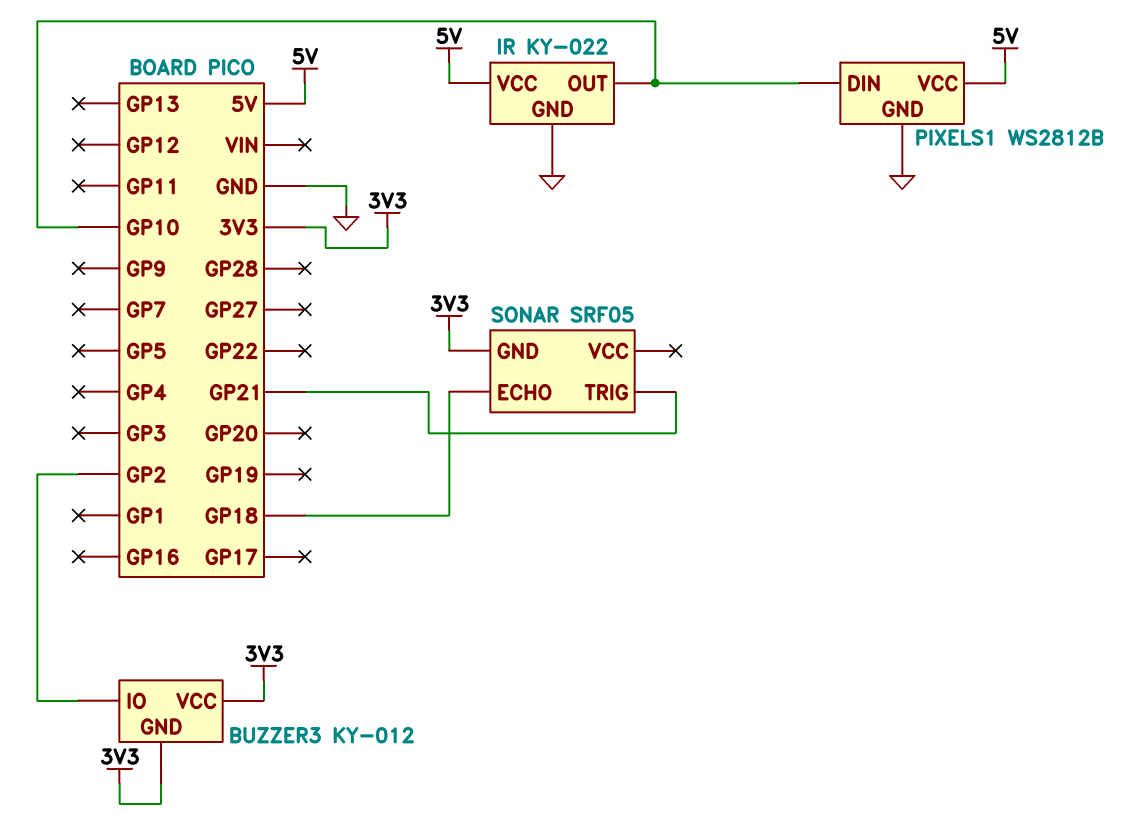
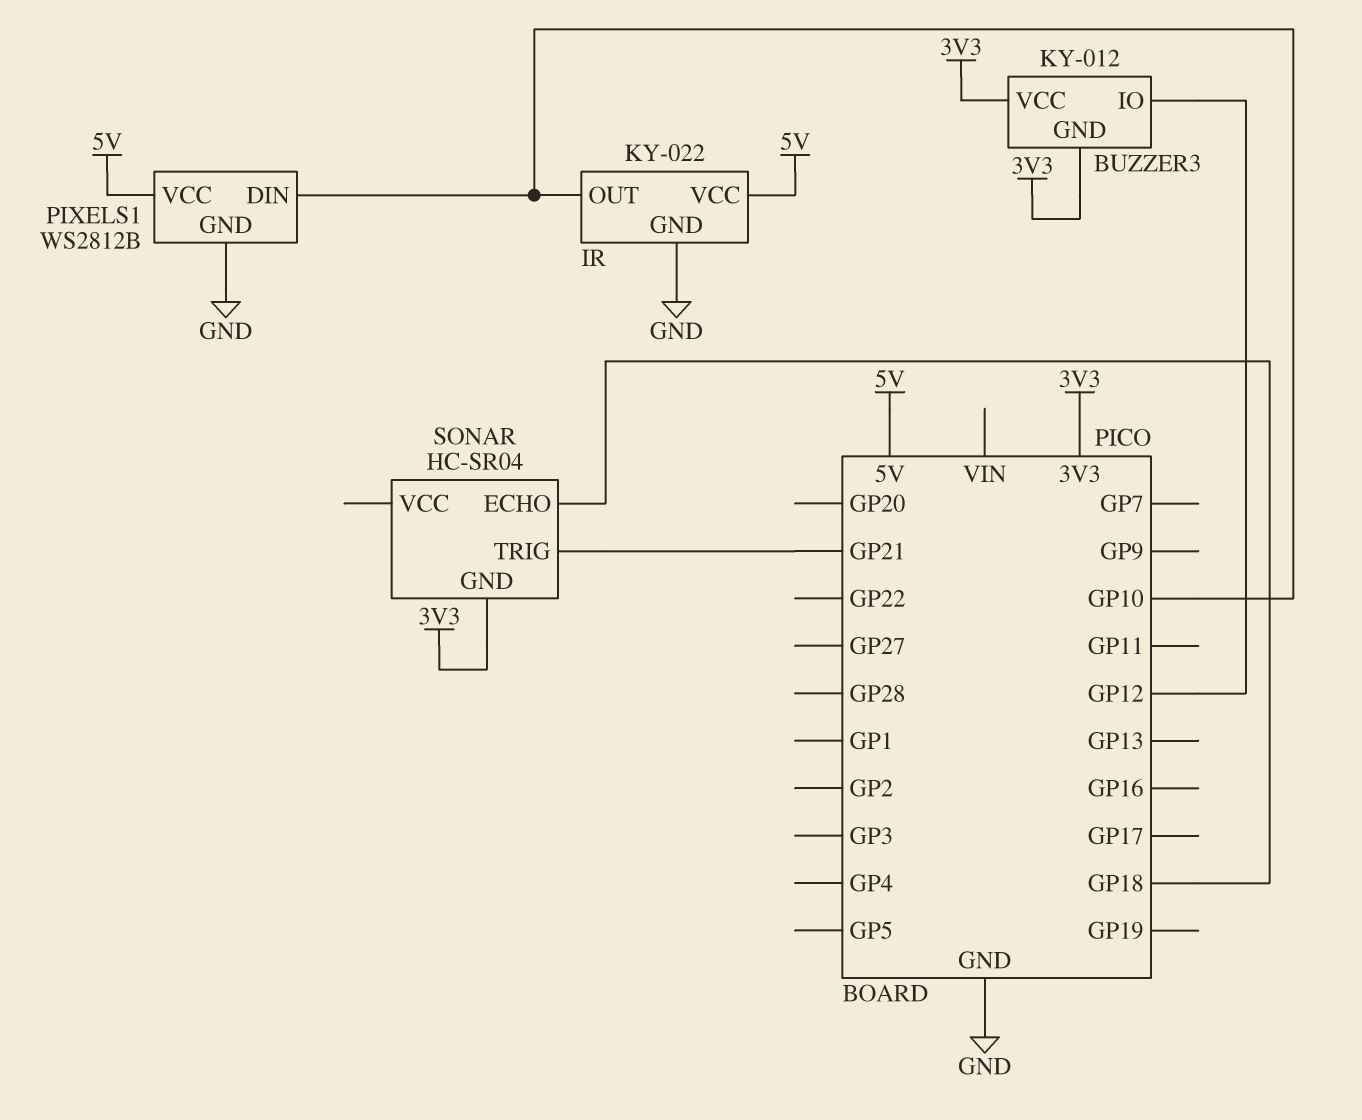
BUZZER3 pin IO: GP2 -> GP12
SONAR: SRF05 -> HC-SR04

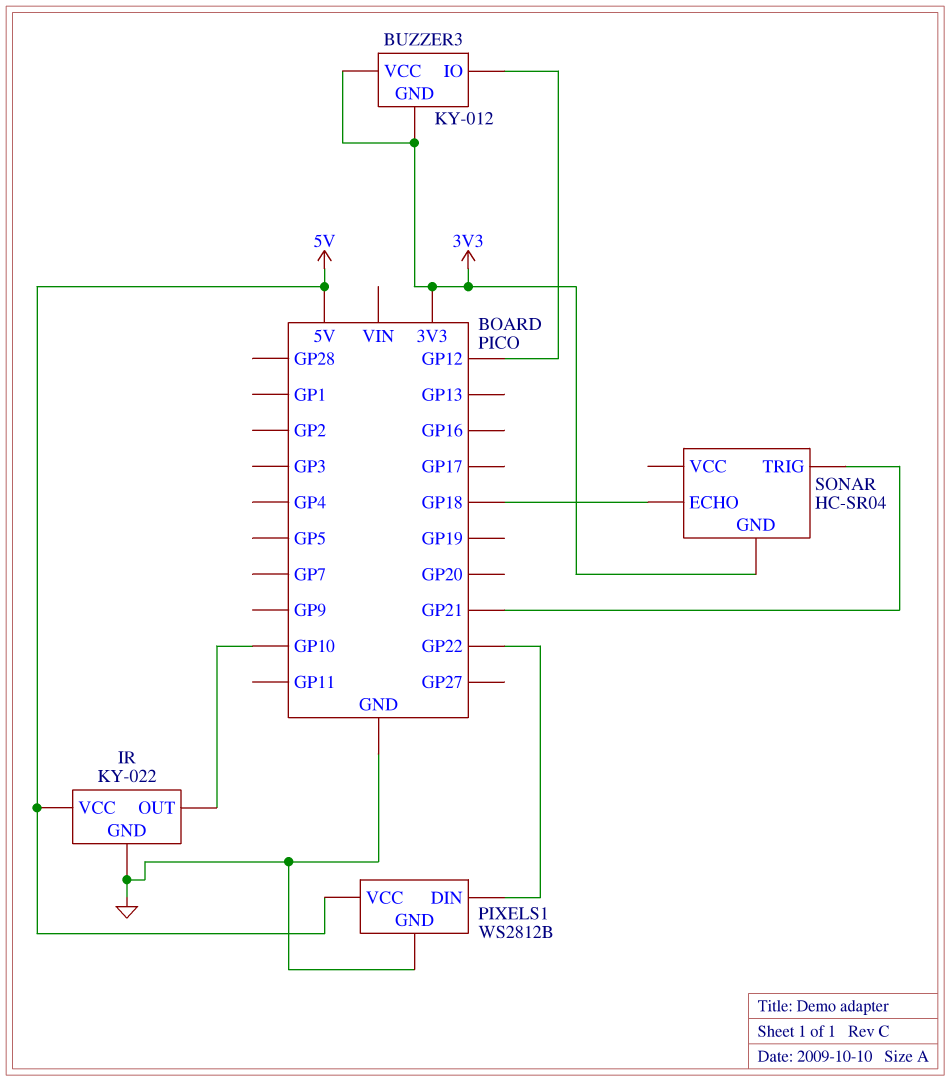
PIXELS1 pin DIN: GP10 -> GP22

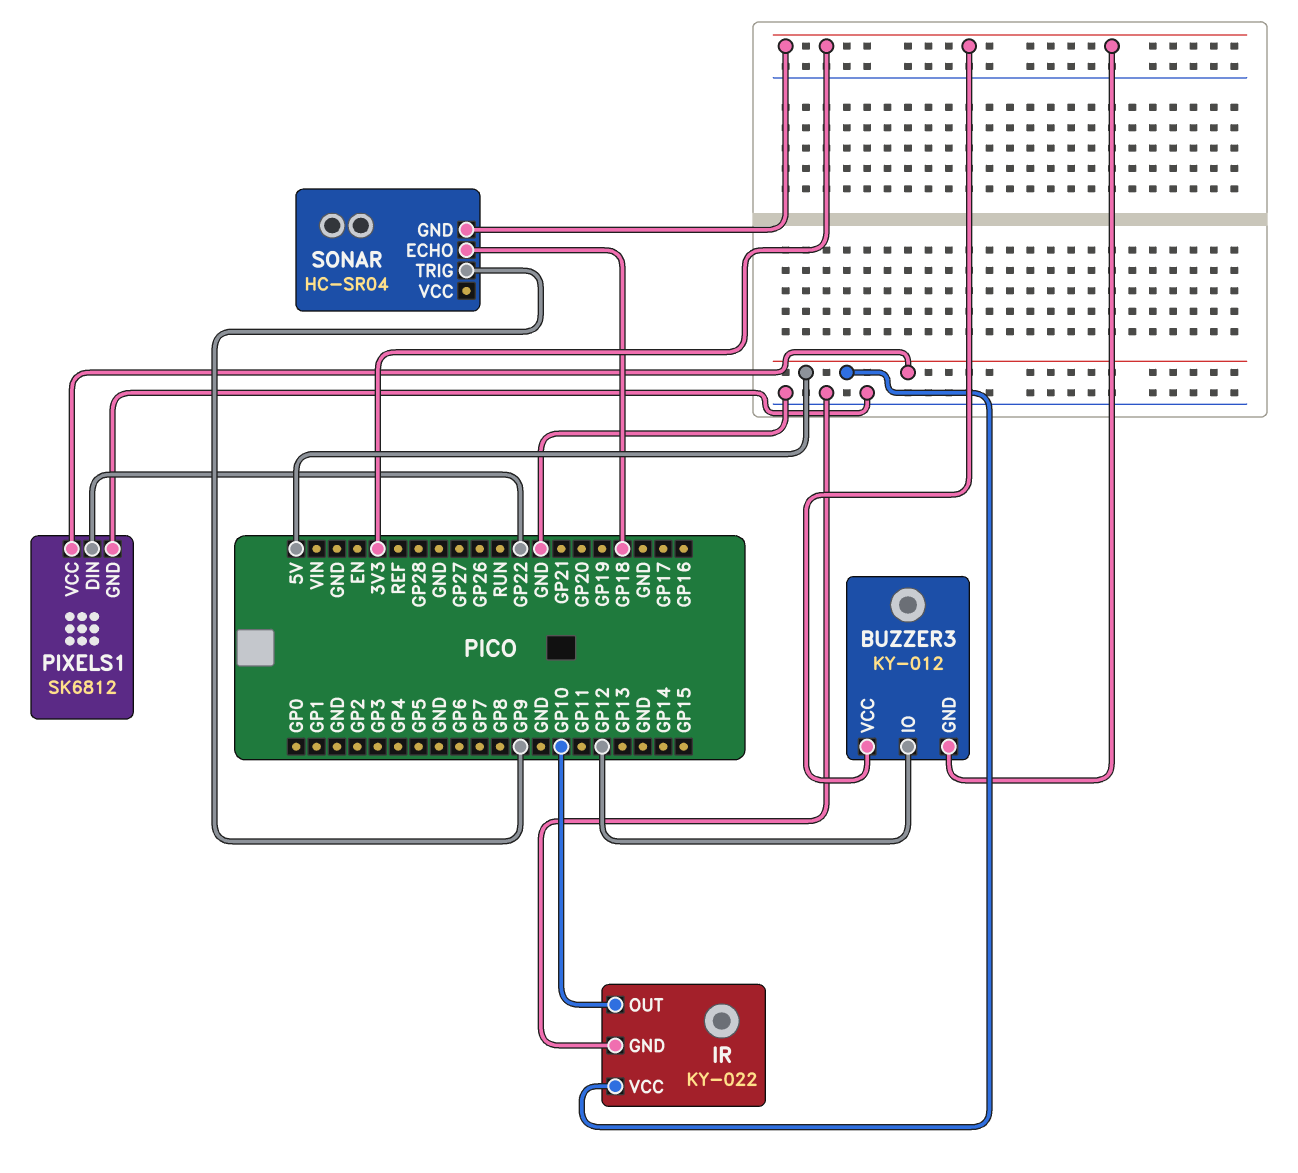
PIXELS1: WS2812B -> SK6812
SONAR pin TRIG: GP21 -> GP9

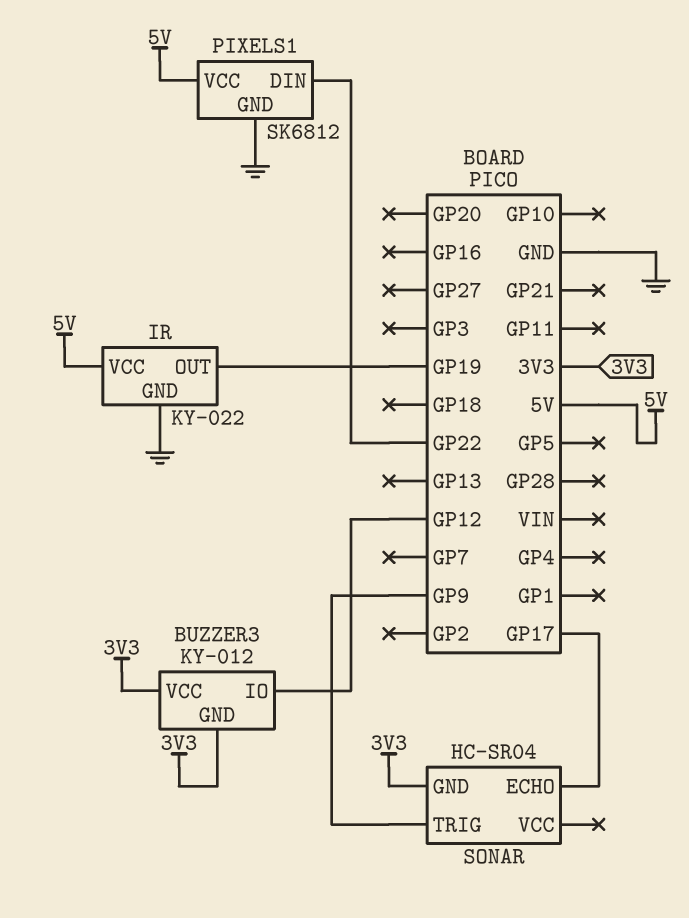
IR pin OUT: GP10 -> GP19
SONAR pin ECHO: GP18 -> GP17

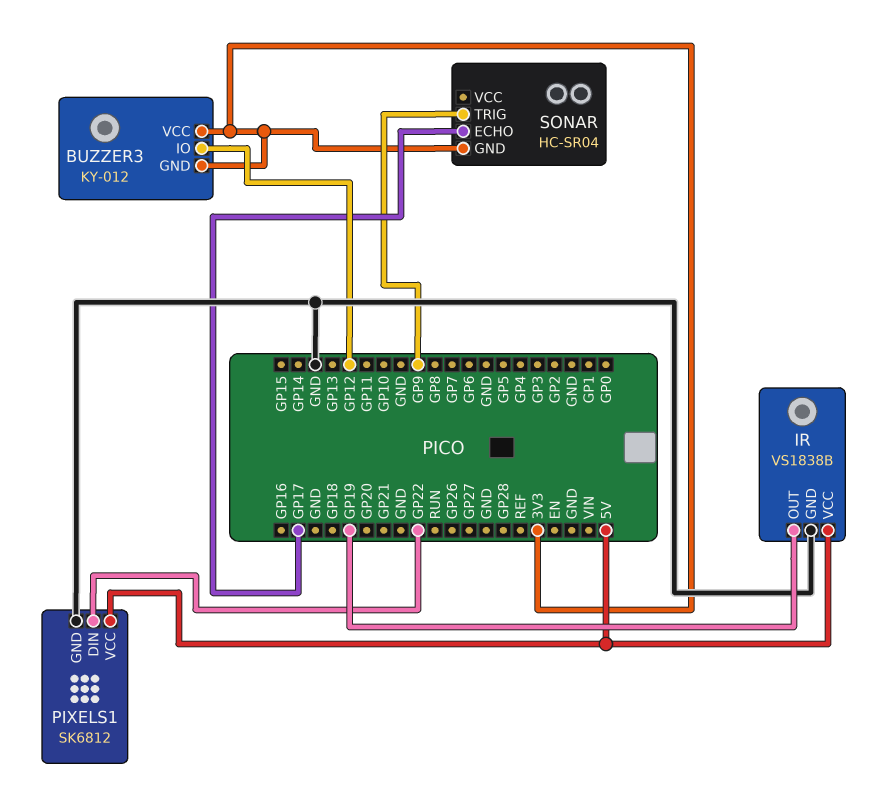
IR: KY-022 -> VS1838B

